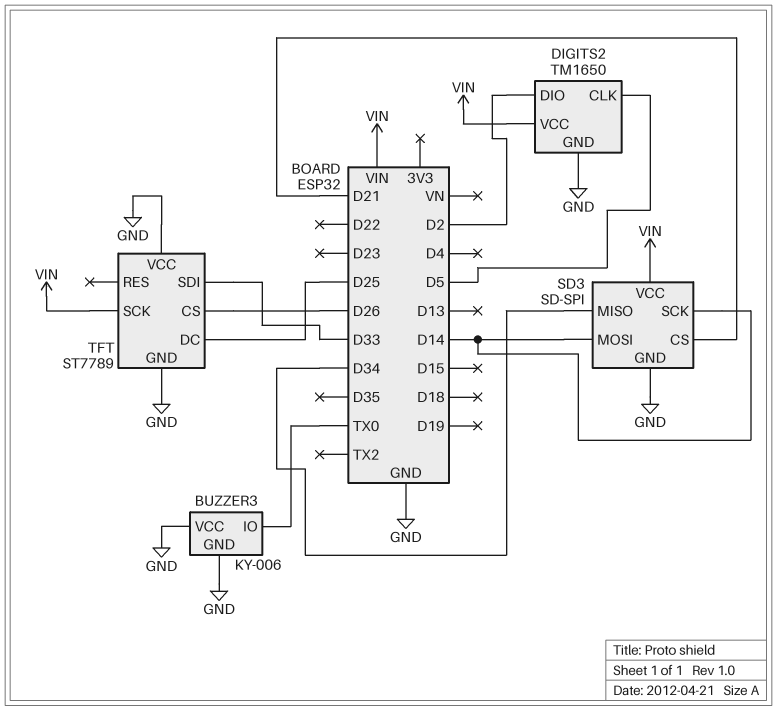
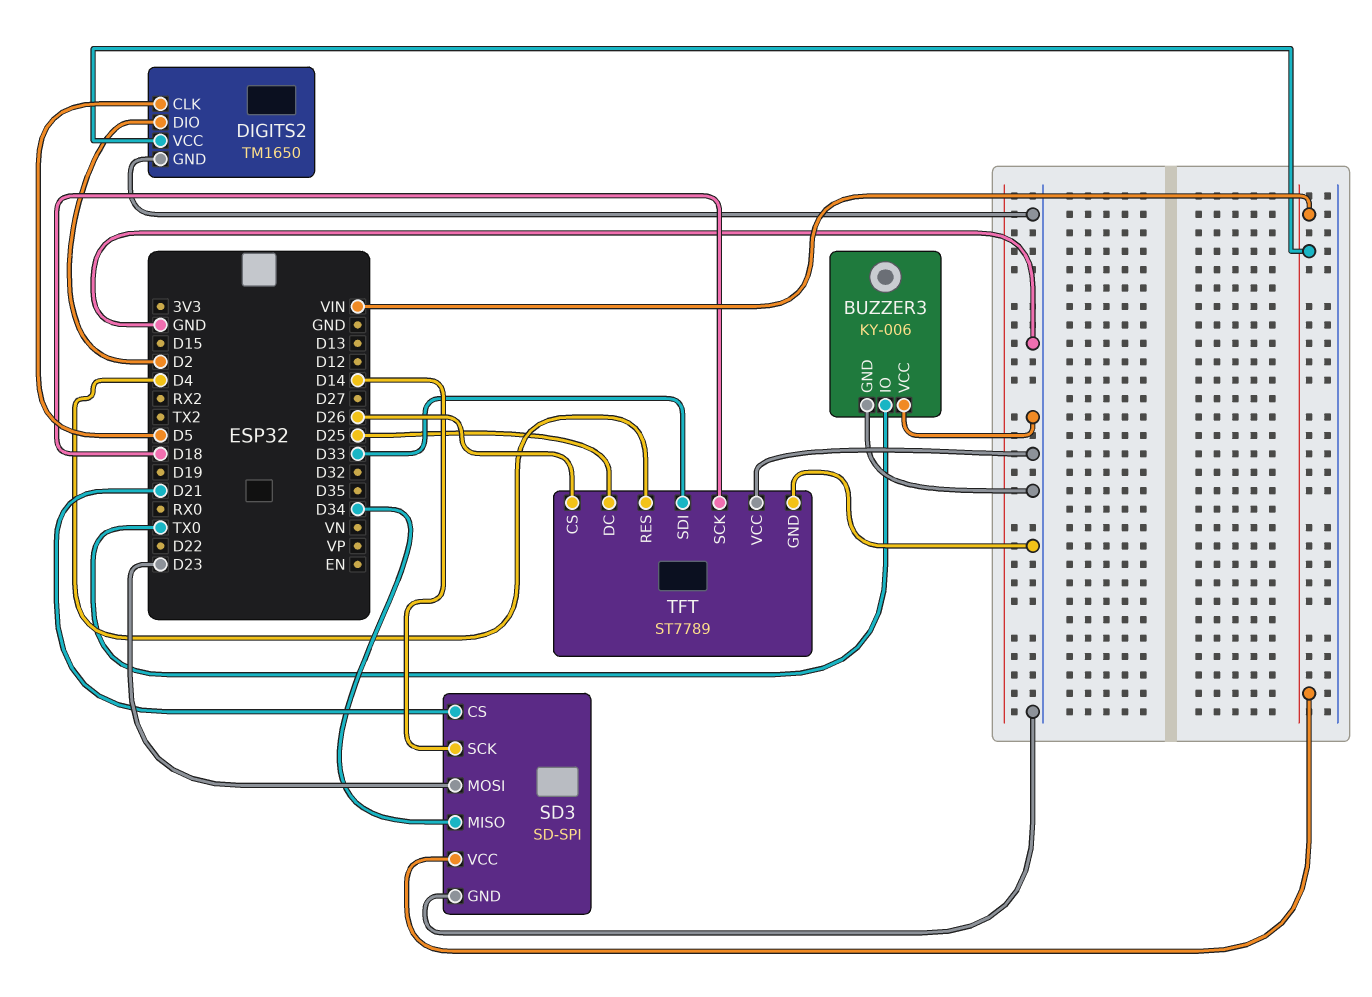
SD3 pin MOSI: D14 -> D23
TFT pin RES: none -> D4
TFT pin SCK: VIN -> D18

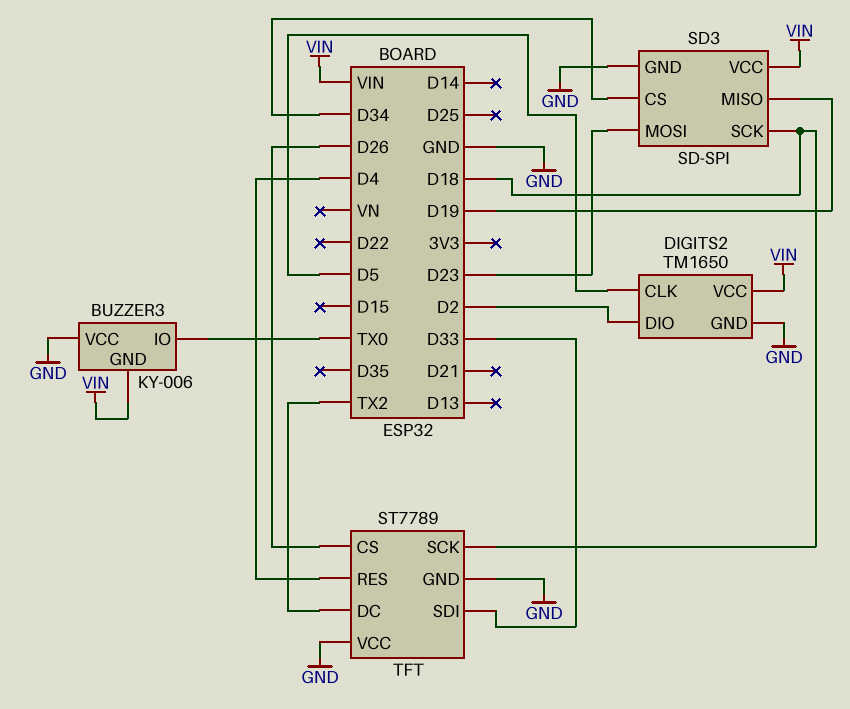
BUZZER3 pin GND: GND -> VIN
SD3 pin CS: D21 -> D34
SD3 pin MISO: D34 -> D19
SD3 pin SCK: D14 -> D18
TFT pin DC: D25 -> TX2

